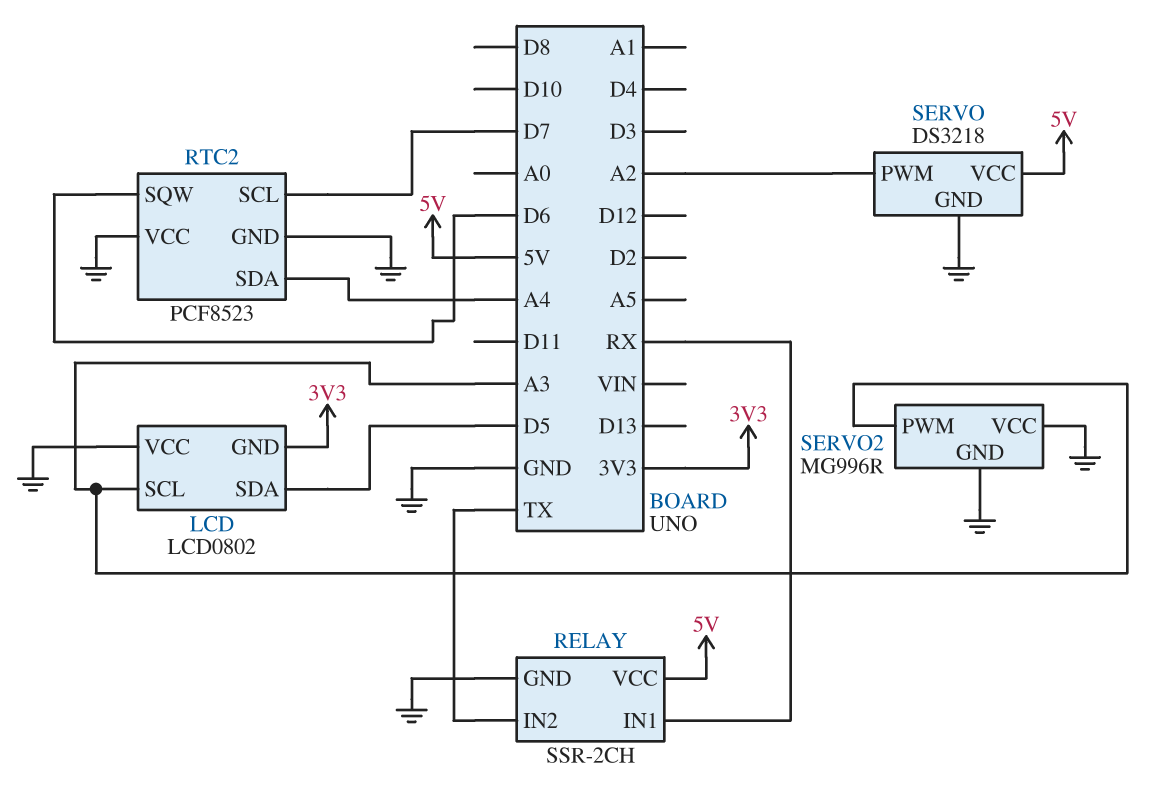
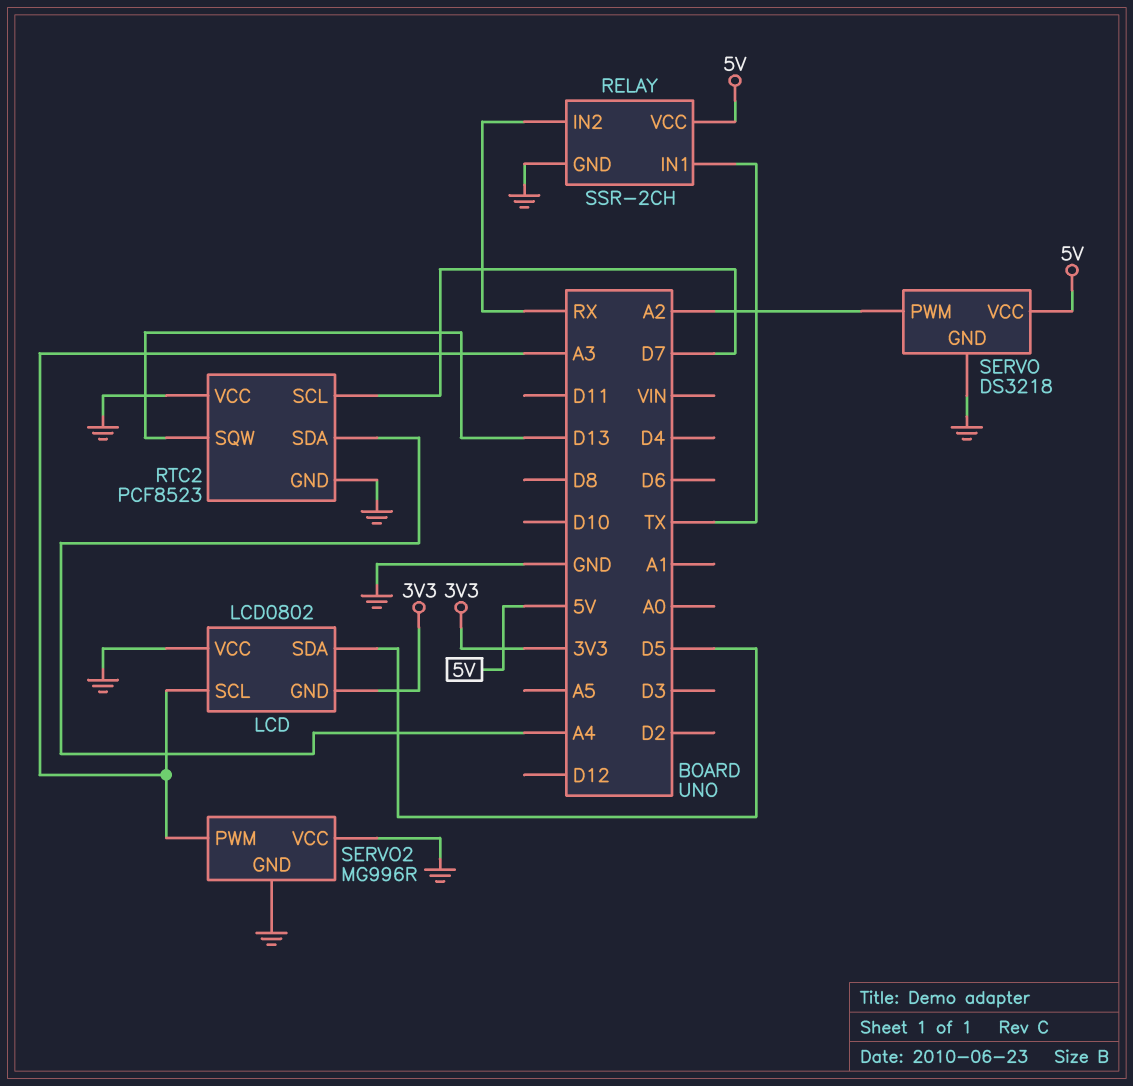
RELAY pin IN1: RX -> TX
RELAY pin IN2: TX -> RX
RTC2 pin SQW: D6 -> D13

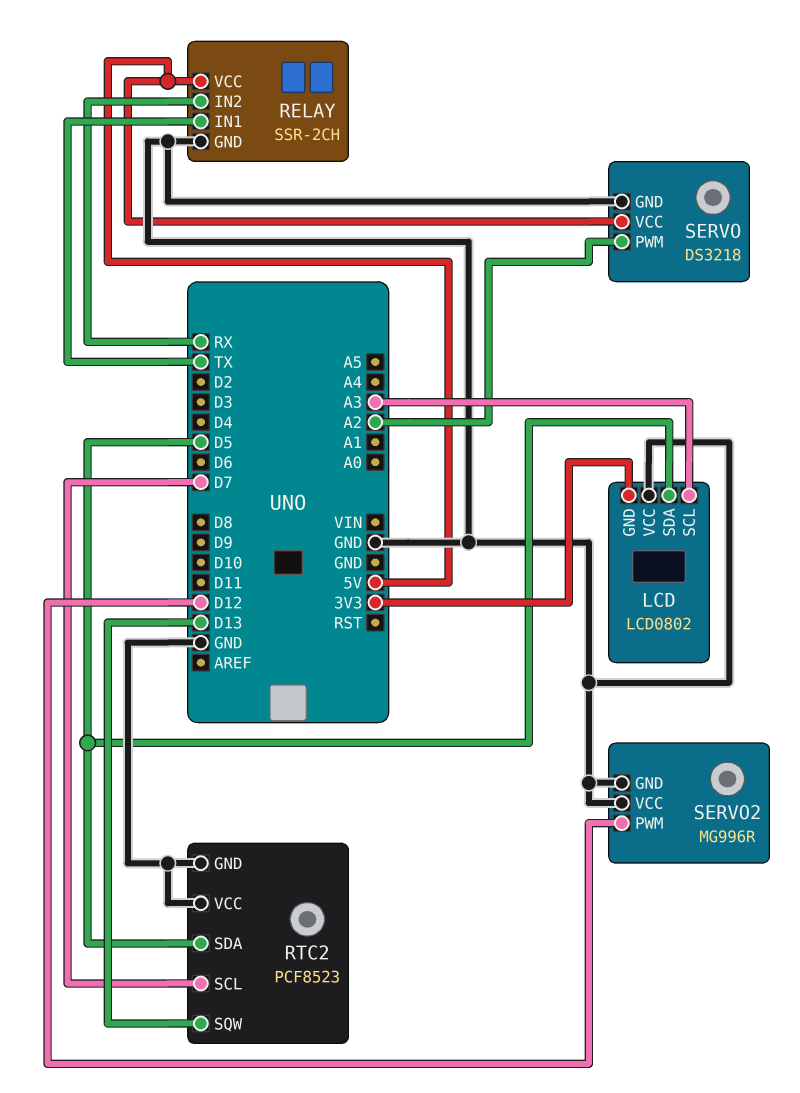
RTC2 pin SDA: A4 -> D5
SERVO2 pin PWM: A3 -> D12

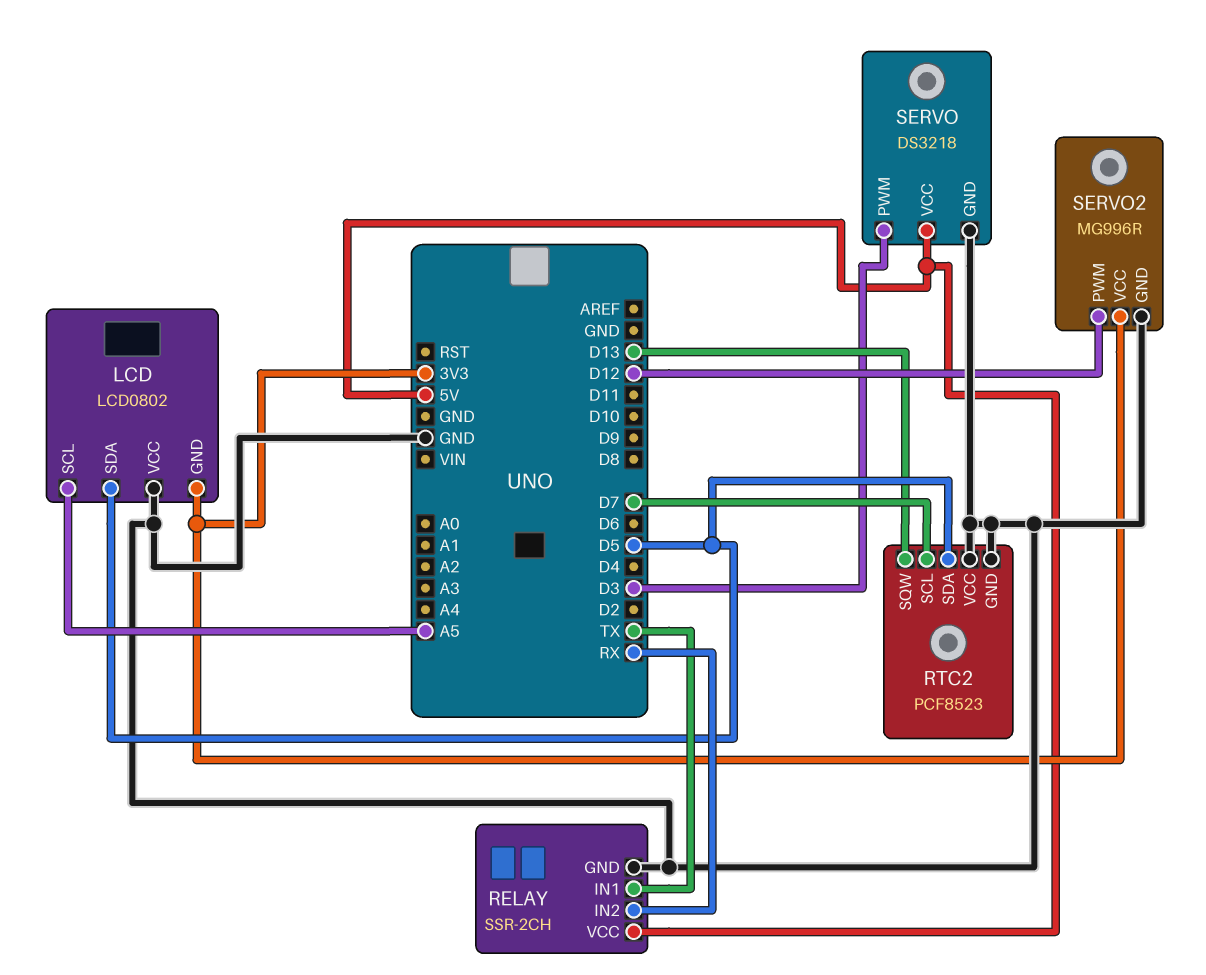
LCD pin SCL: A3 -> A5
SERVO pin PWM: A2 -> D3
SERVO2 pin VCC: GND -> 3V3

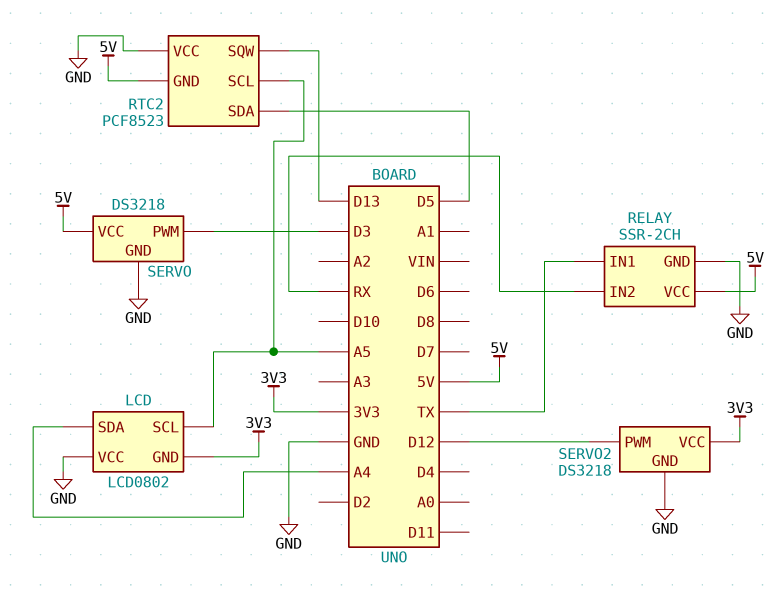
LCD pin SDA: D5 -> A4
RTC2 pin GND: GND -> 5V
RTC2 pin SCL: D7 -> A5
SERVO2: MG996R -> DS3218

